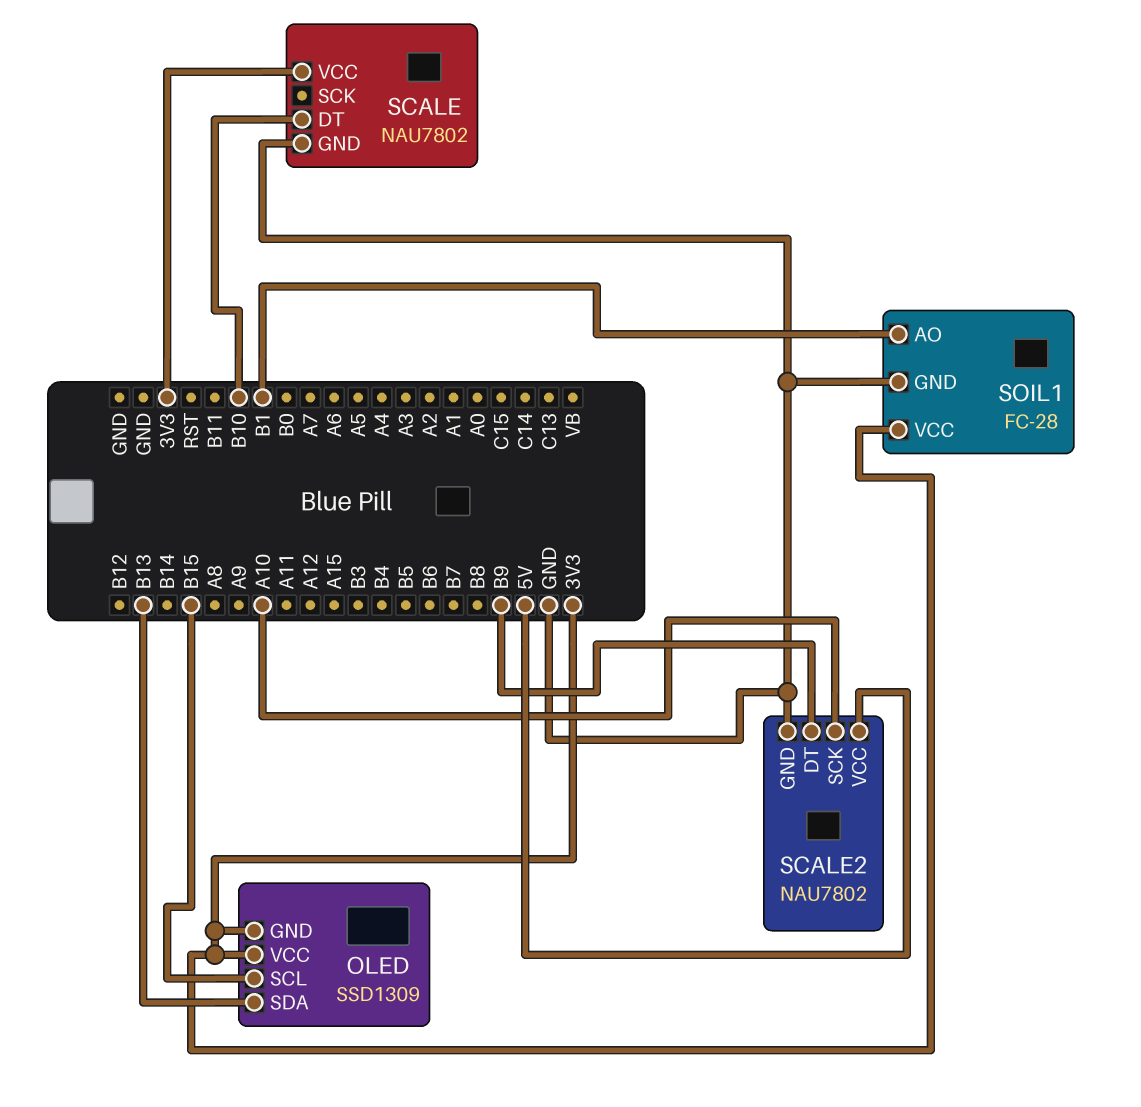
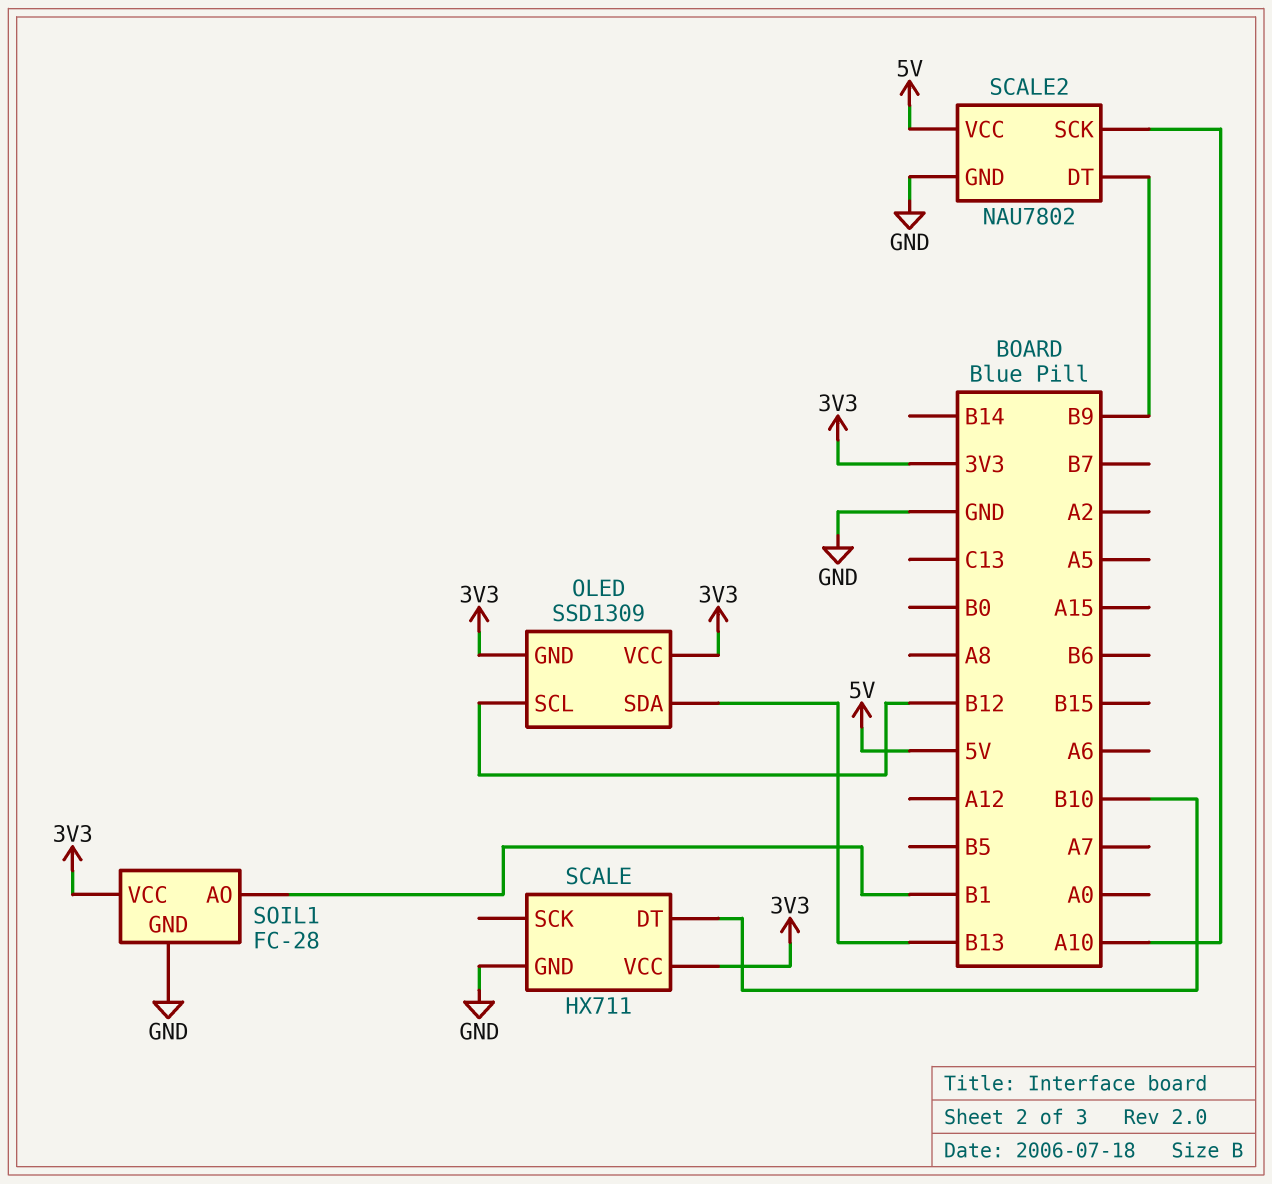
OLED pin SCL: B15 -> B12
SCALE: NAU7802 -> HX711

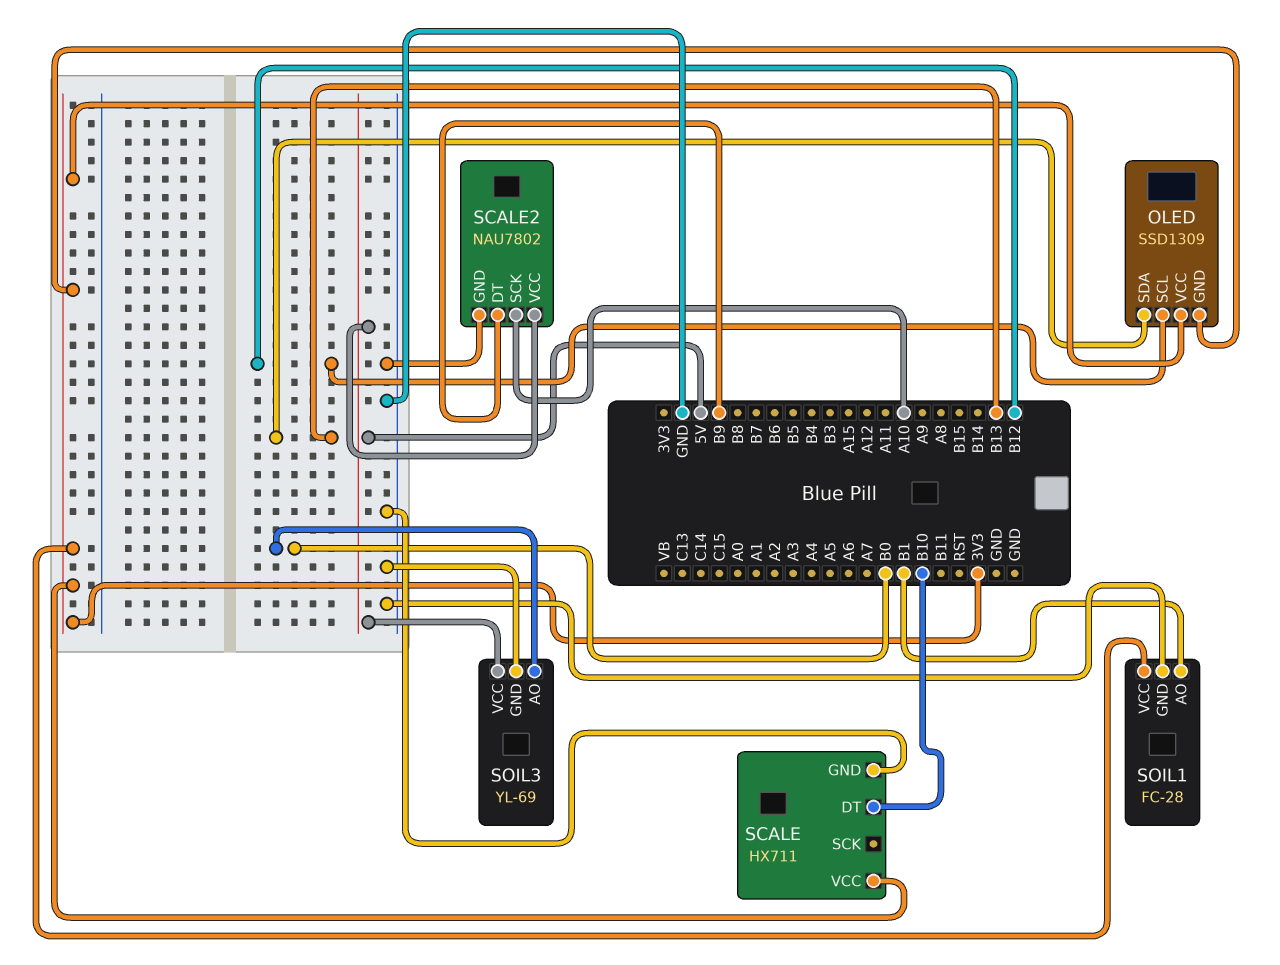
SOIL3: none -> YL-69
SOIL3 pin AO: none -> B0
SOIL3 pin GND: none -> GND
SOIL3 pin VCC: none -> 5V

